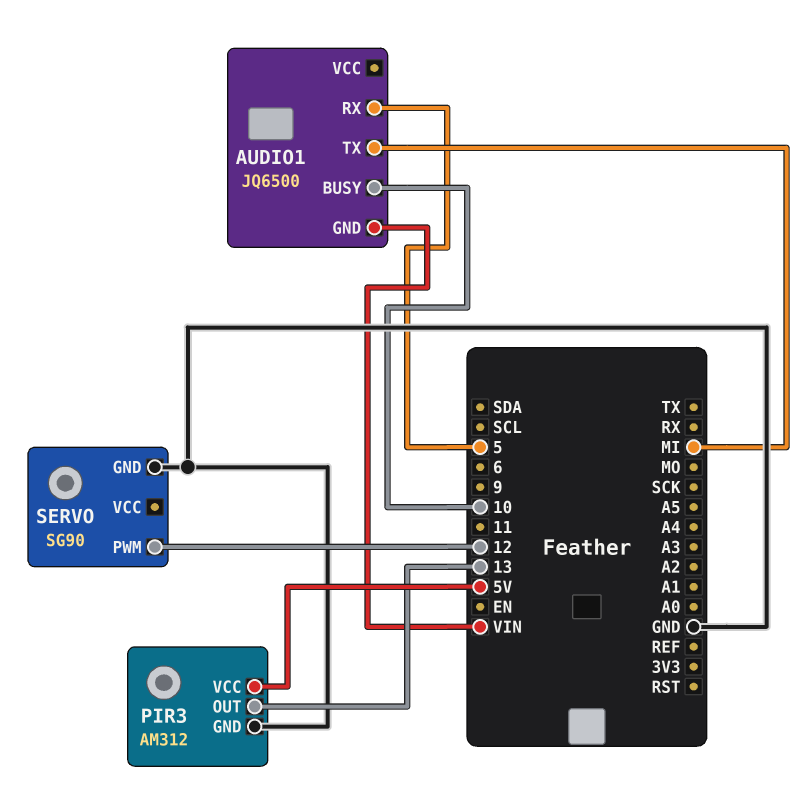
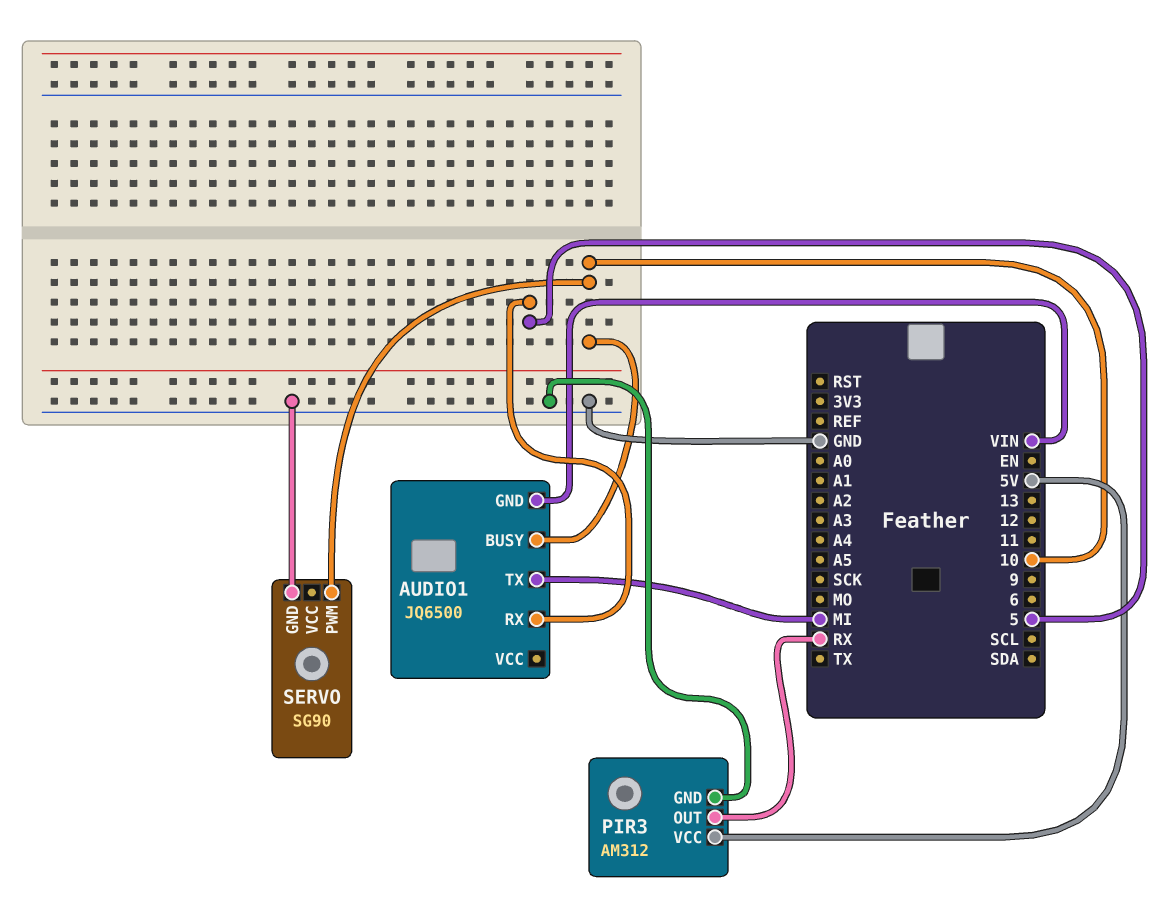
PIR3 pin OUT: 13 -> RX
SERVO pin PWM: 12 -> 10

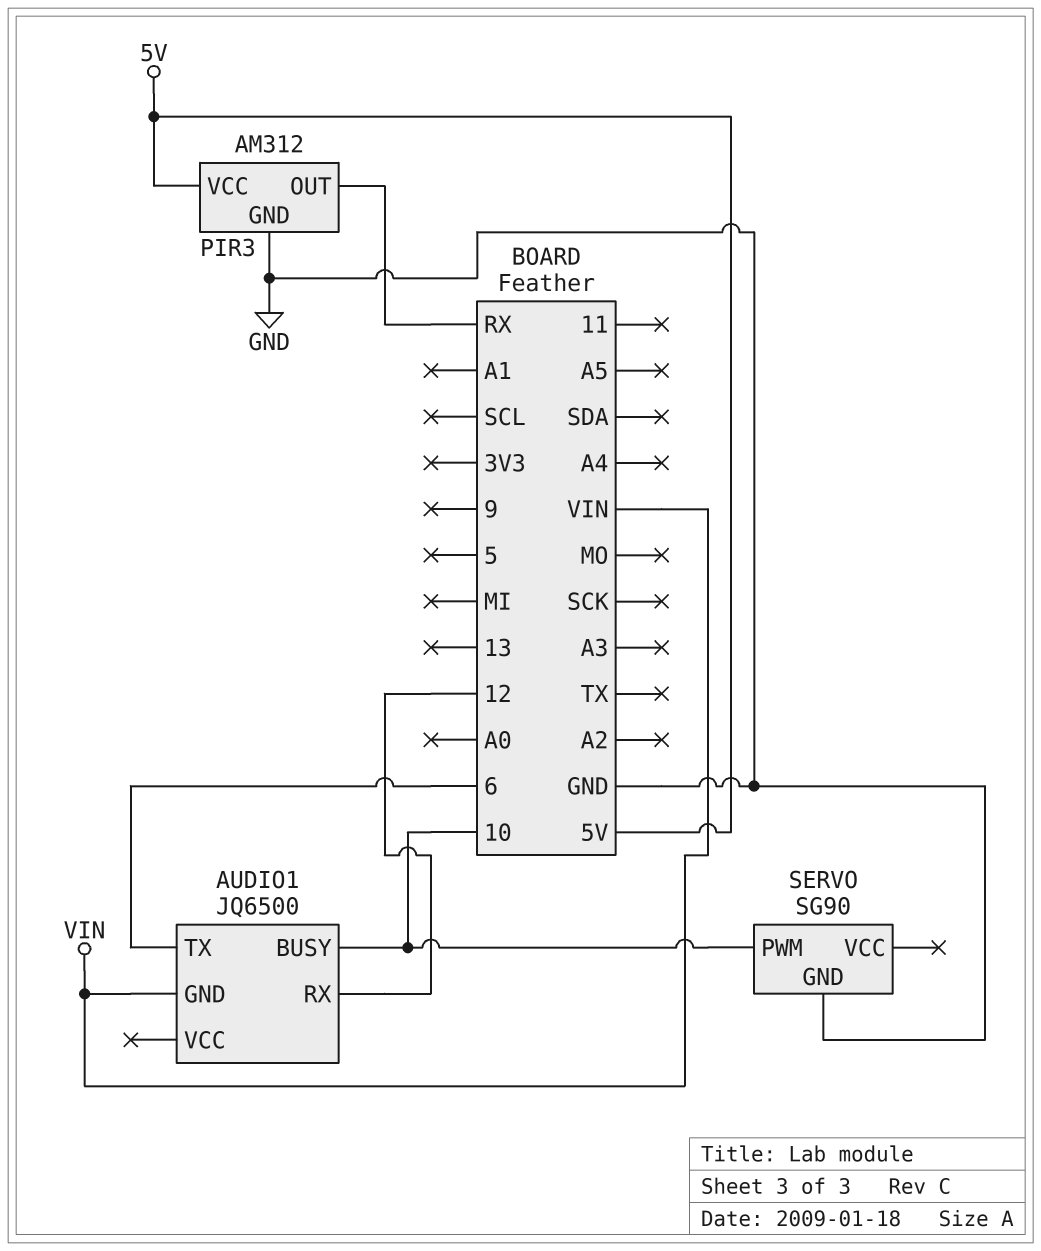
AUDIO1 pin RX: 5 -> 12
AUDIO1 pin TX: MI -> 6

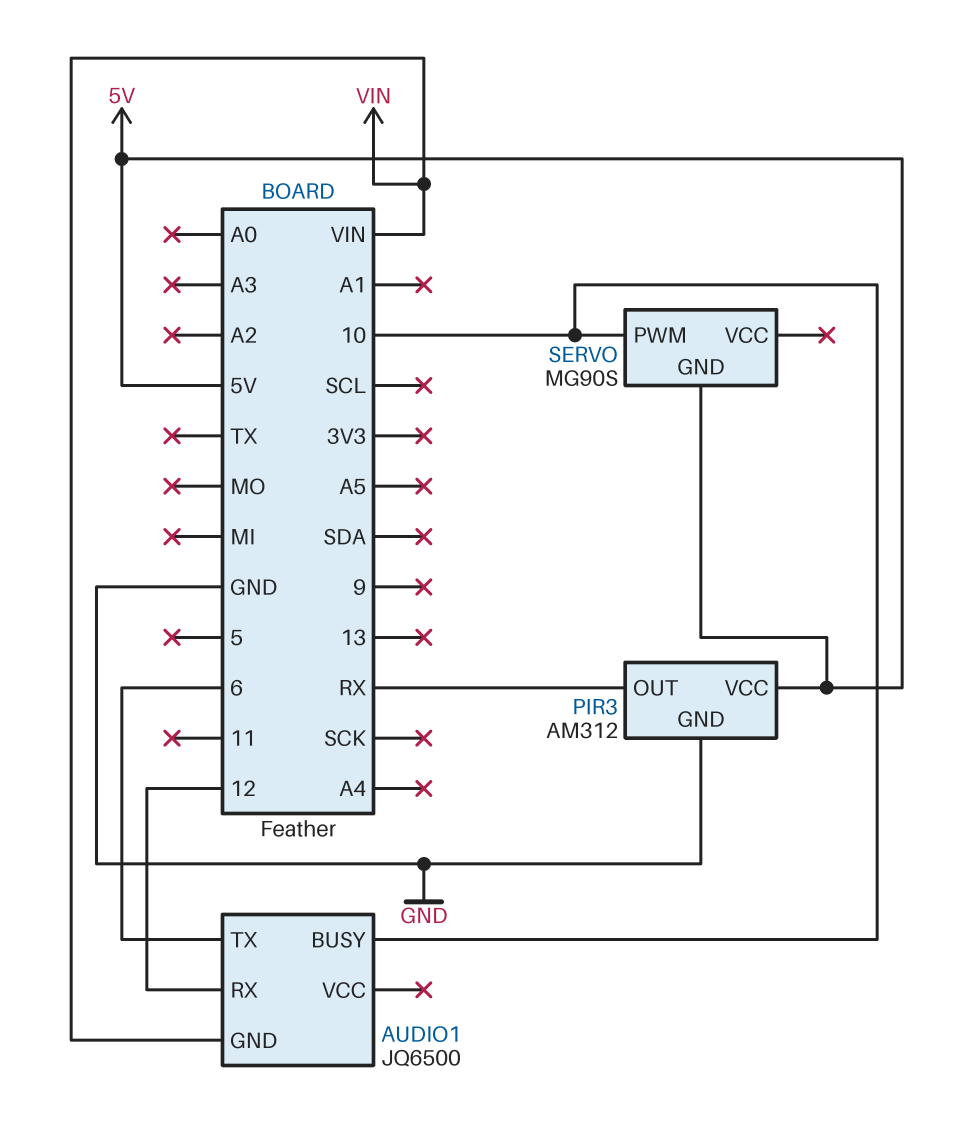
SERVO: SG90 -> MG90S
SERVO pin GND: GND -> 5V

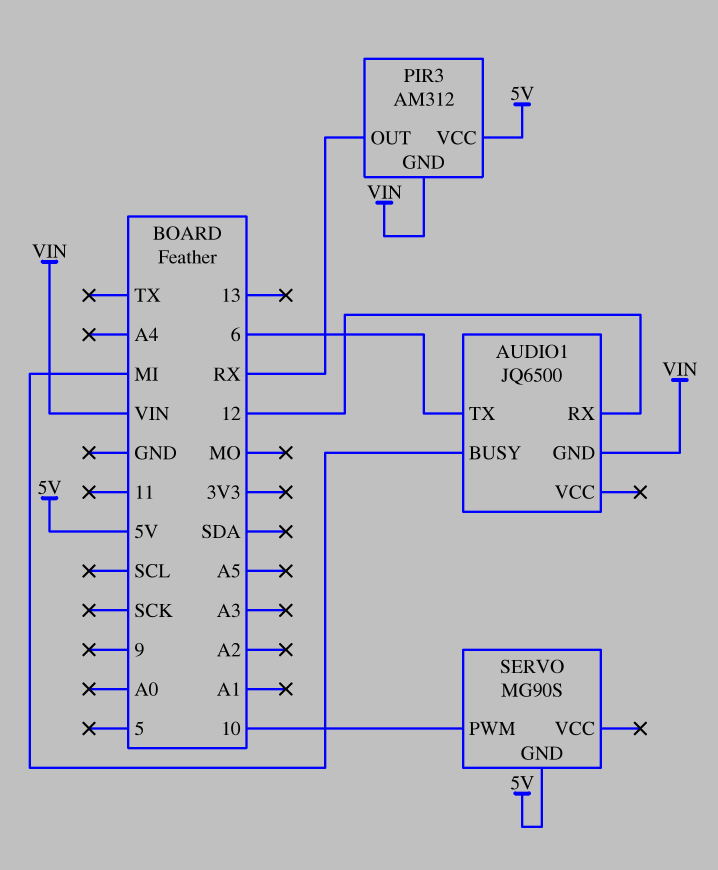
AUDIO1 pin BUSY: 10 -> MI
PIR3 pin GND: GND -> VIN

